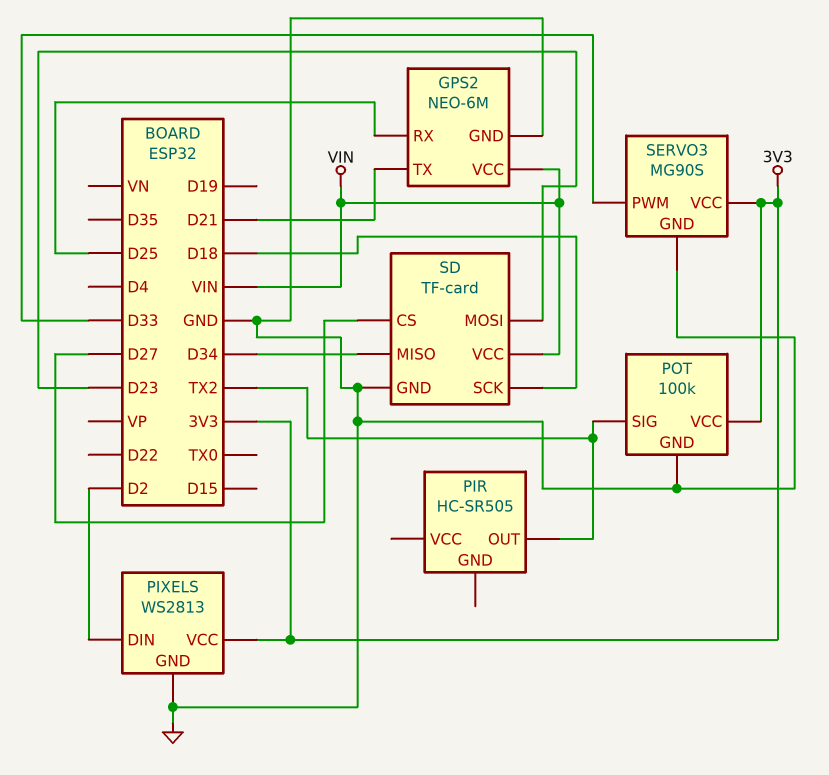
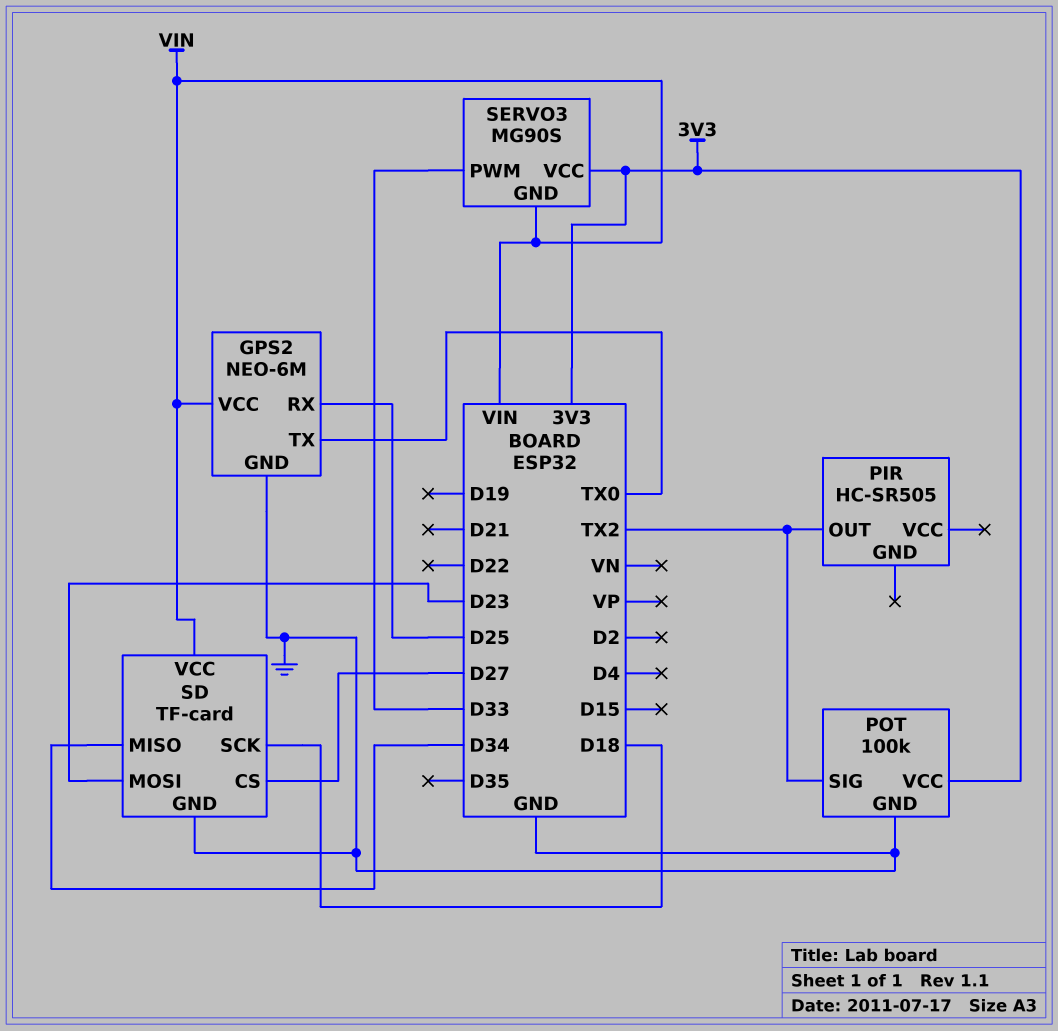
GPS2 pin TX: D21 -> TX0
PIXELS: WS2813 -> none
PIXELS pin DIN: D2 -> none
PIXELS pin GND: GND -> none
PIXELS pin VCC: 3V3 -> none
SERVO3 pin GND: GND -> VIN

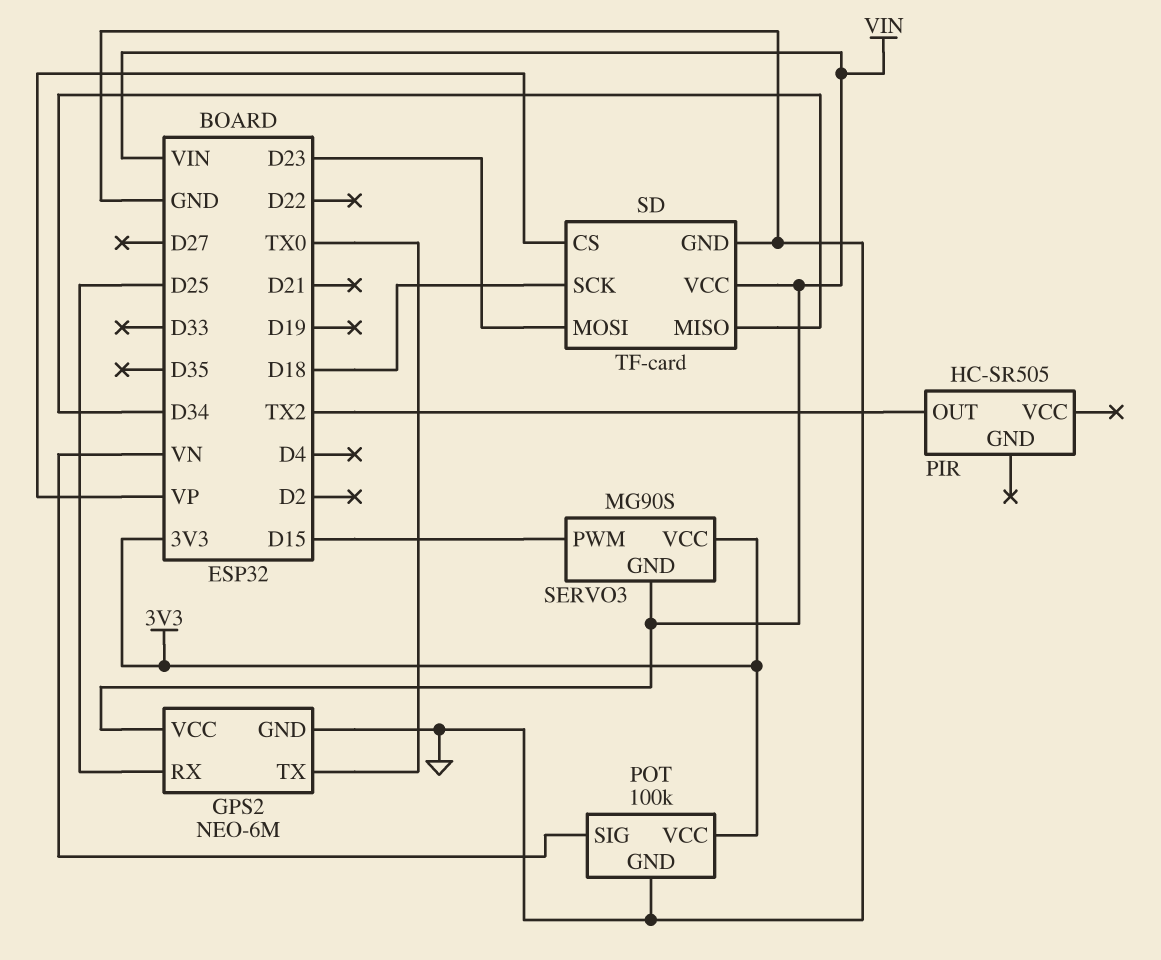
POT pin SIG: TX2 -> VN
SD pin CS: D27 -> VP
SERVO3 pin PWM: D33 -> D15

